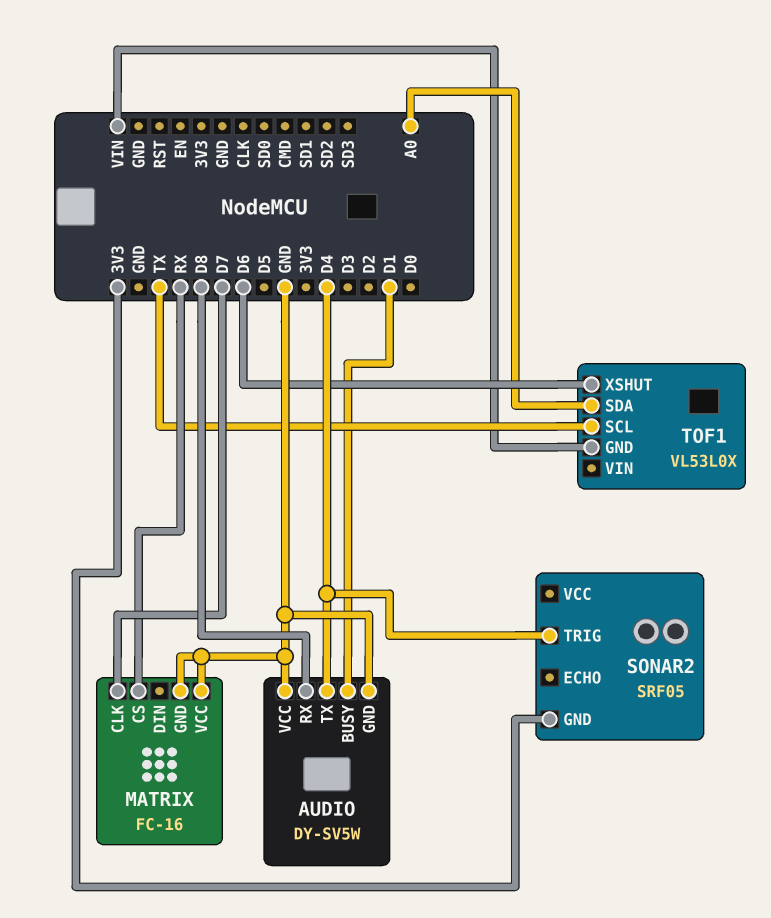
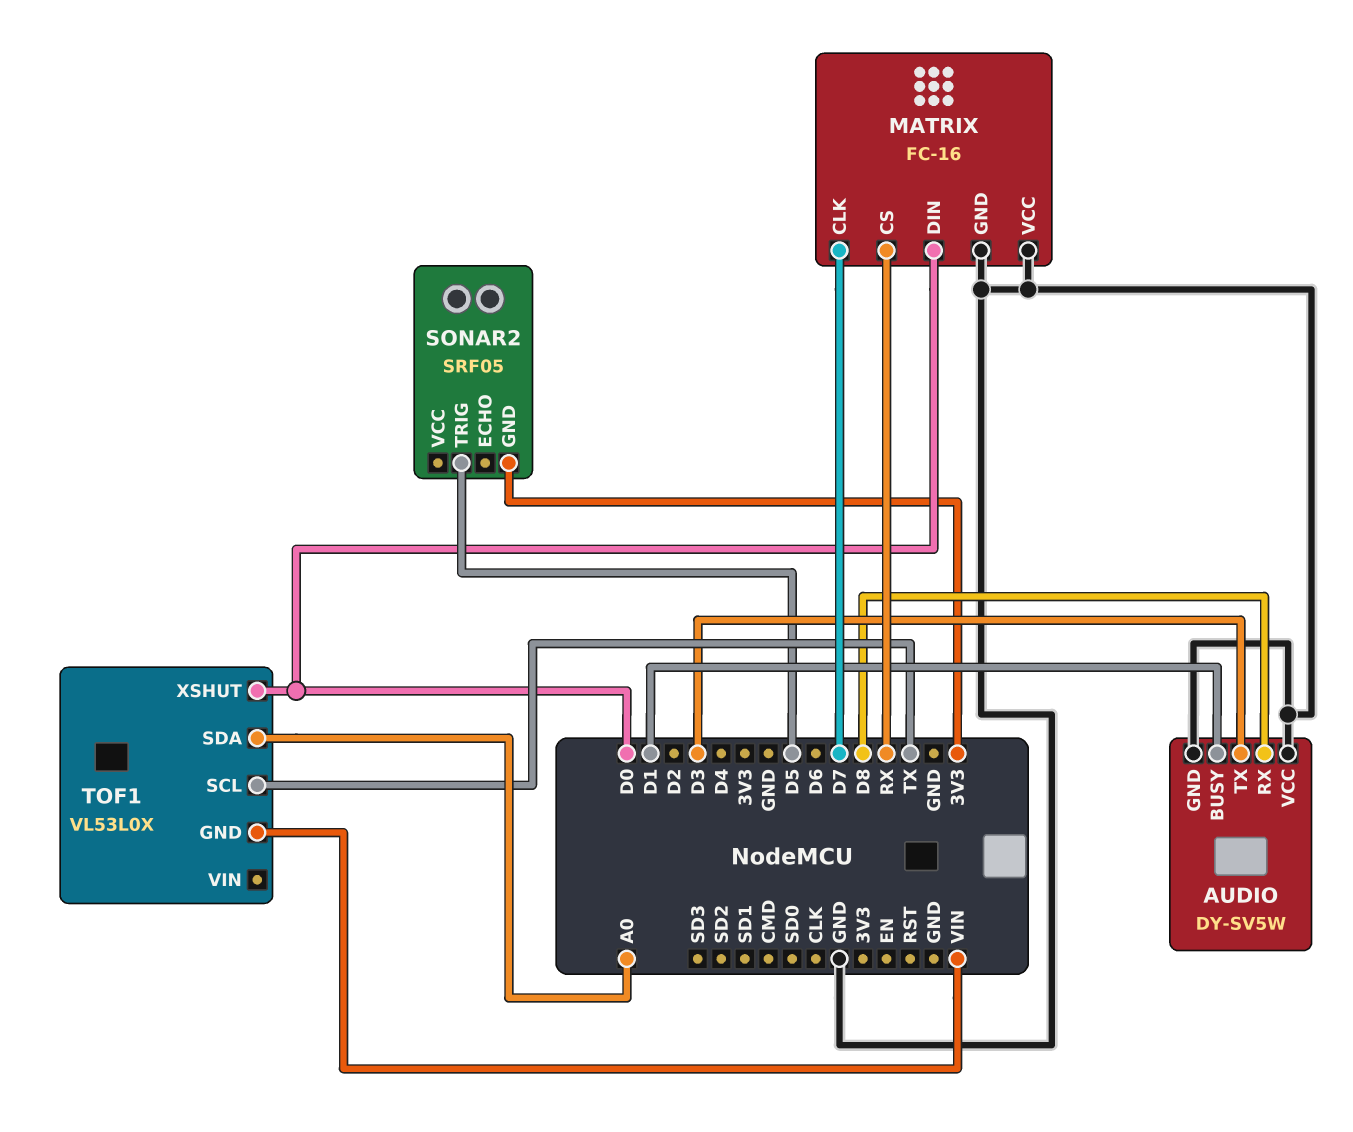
AUDIO pin TX: D4 -> D3
MATRIX pin DIN: none -> D0
SONAR2 pin TRIG: D4 -> D5
TOF1 pin XSHUT: D6 -> D0

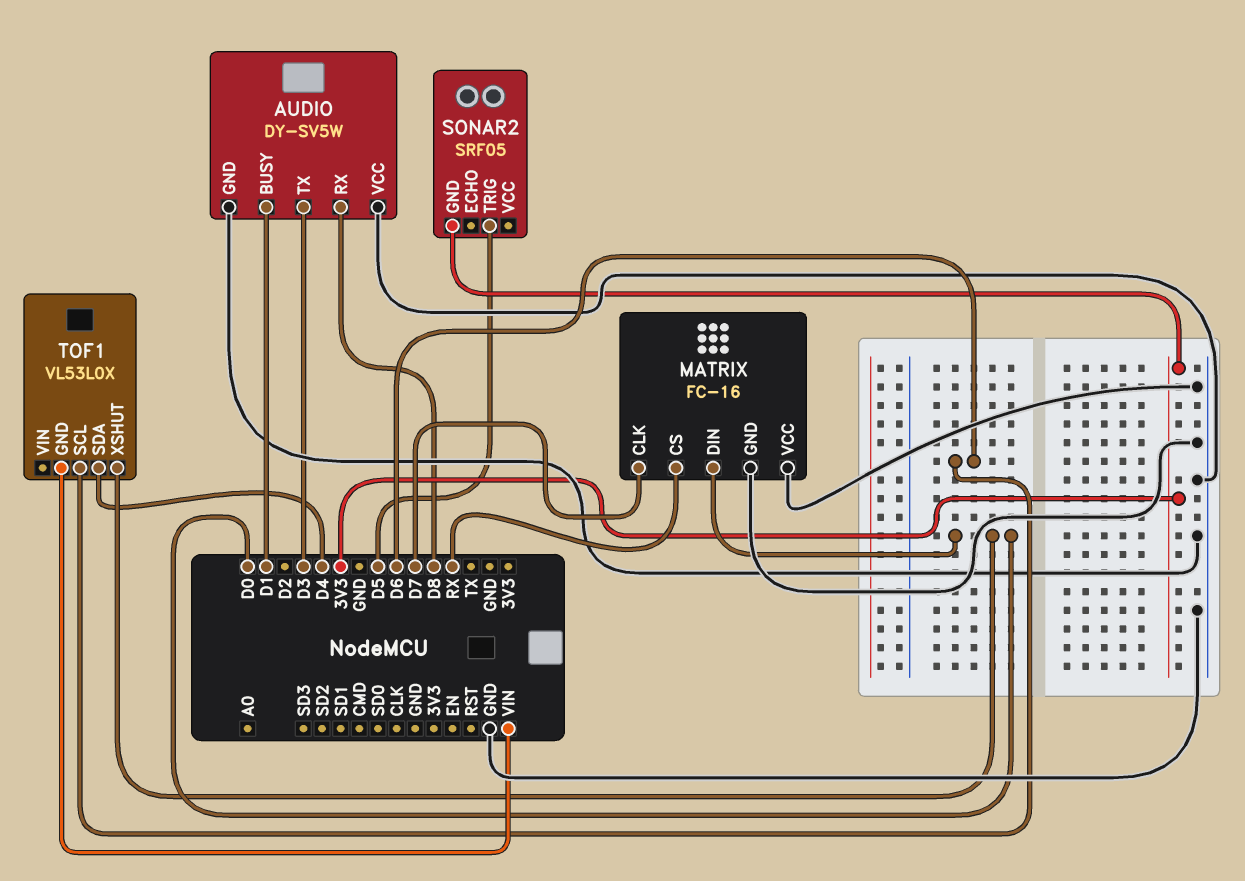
TOF1 pin SCL: TX -> D6
TOF1 pin SDA: A0 -> D4

